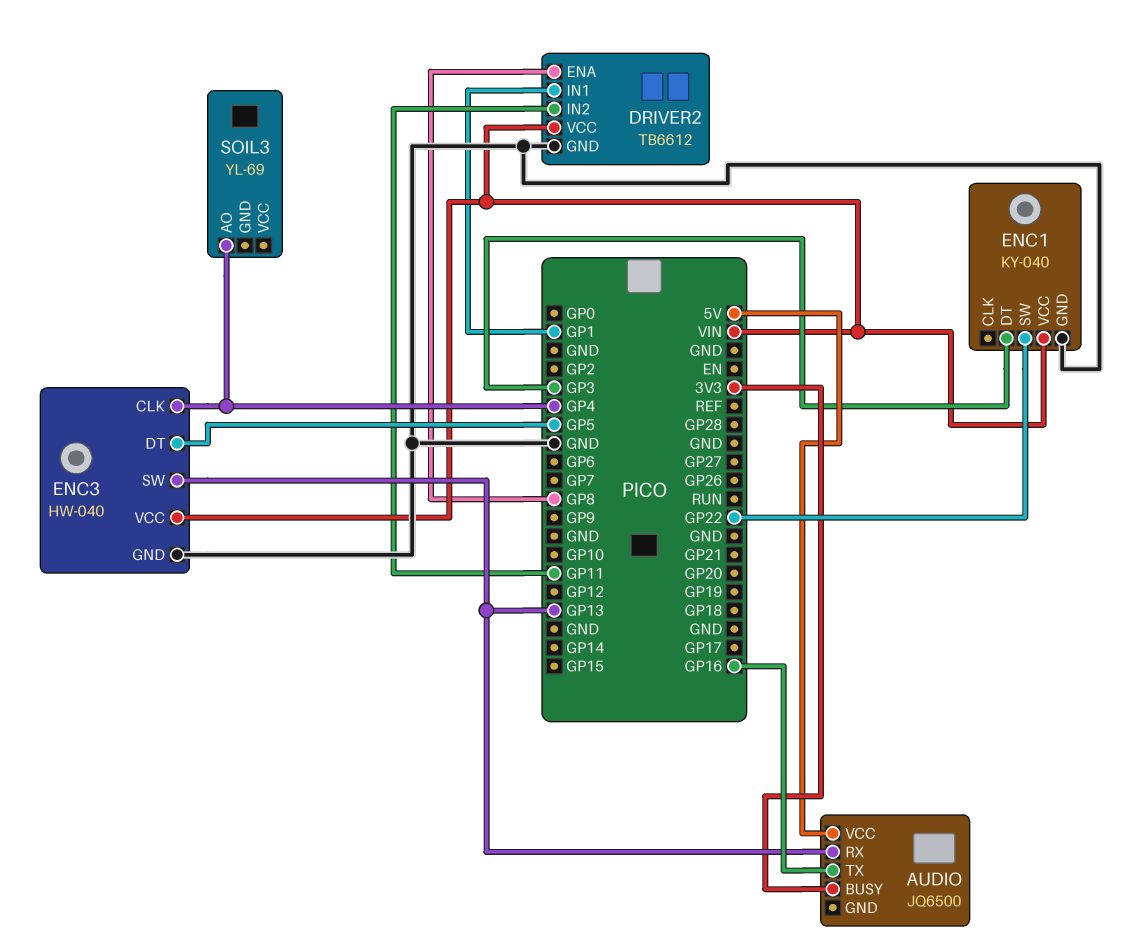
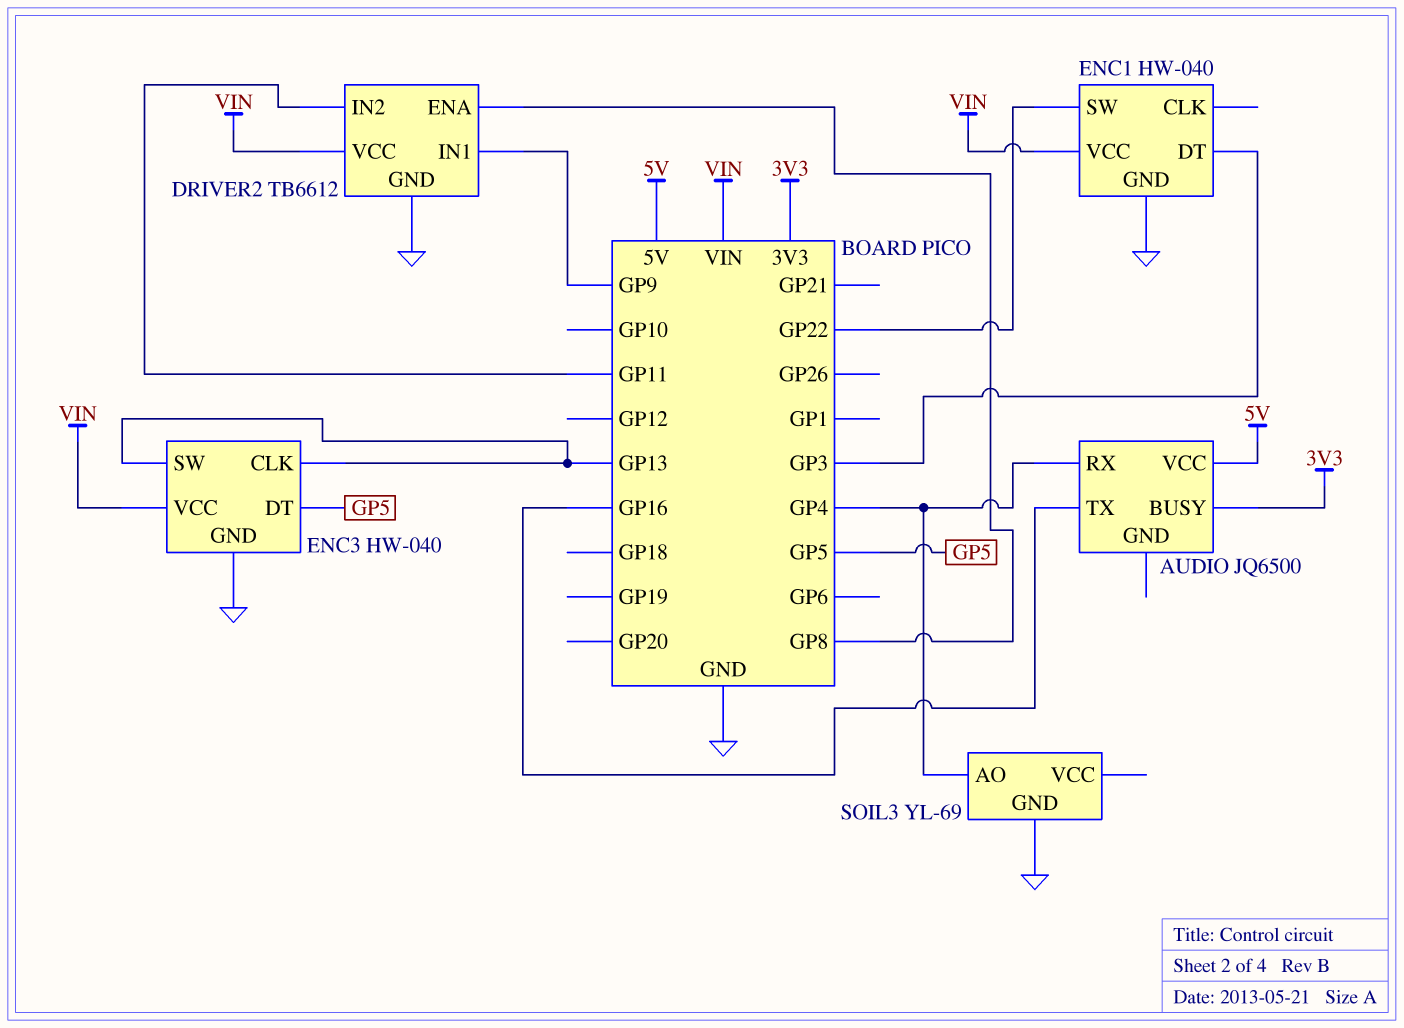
AUDIO pin RX: GP13 -> GP4
DRIVER2 pin IN1: GP1 -> GP9
ENC1: KY-040 -> HW-040
ENC3 pin CLK: GP4 -> GP13
SOIL3 pin GND: none -> GND

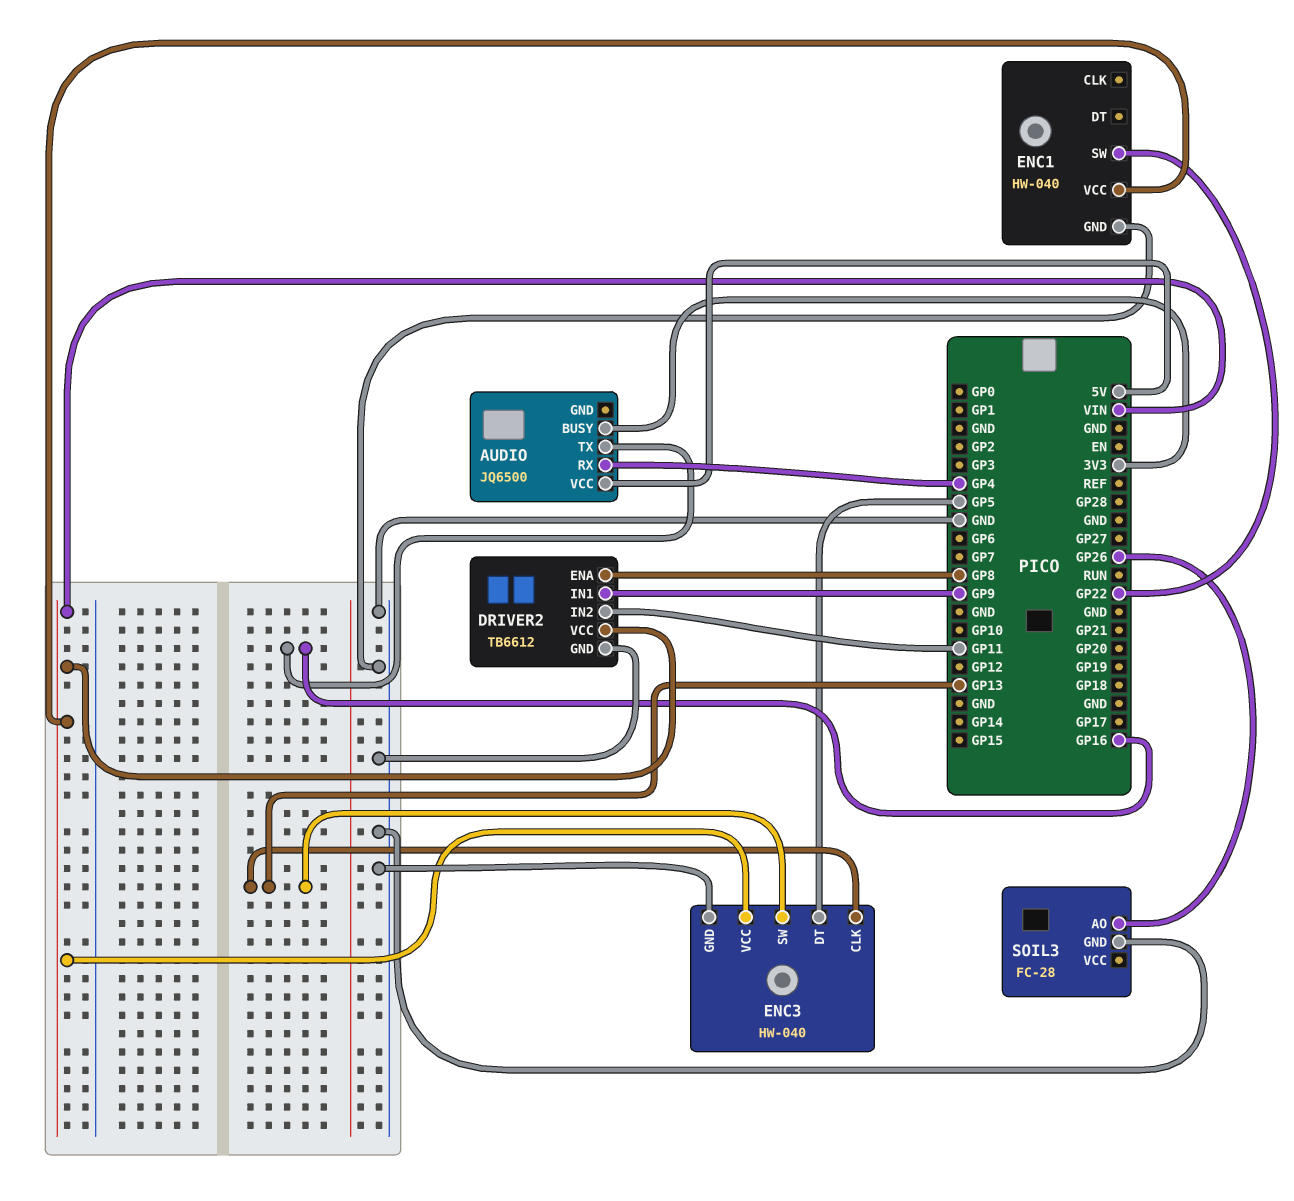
ENC1 pin DT: GP3 -> none
SOIL3: YL-69 -> FC-28
SOIL3 pin AO: GP4 -> GP26

